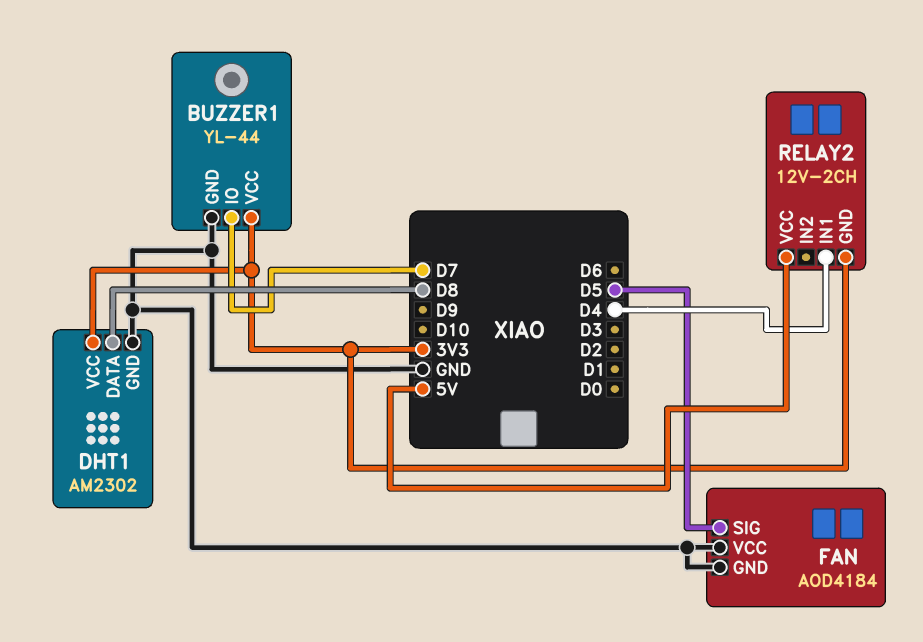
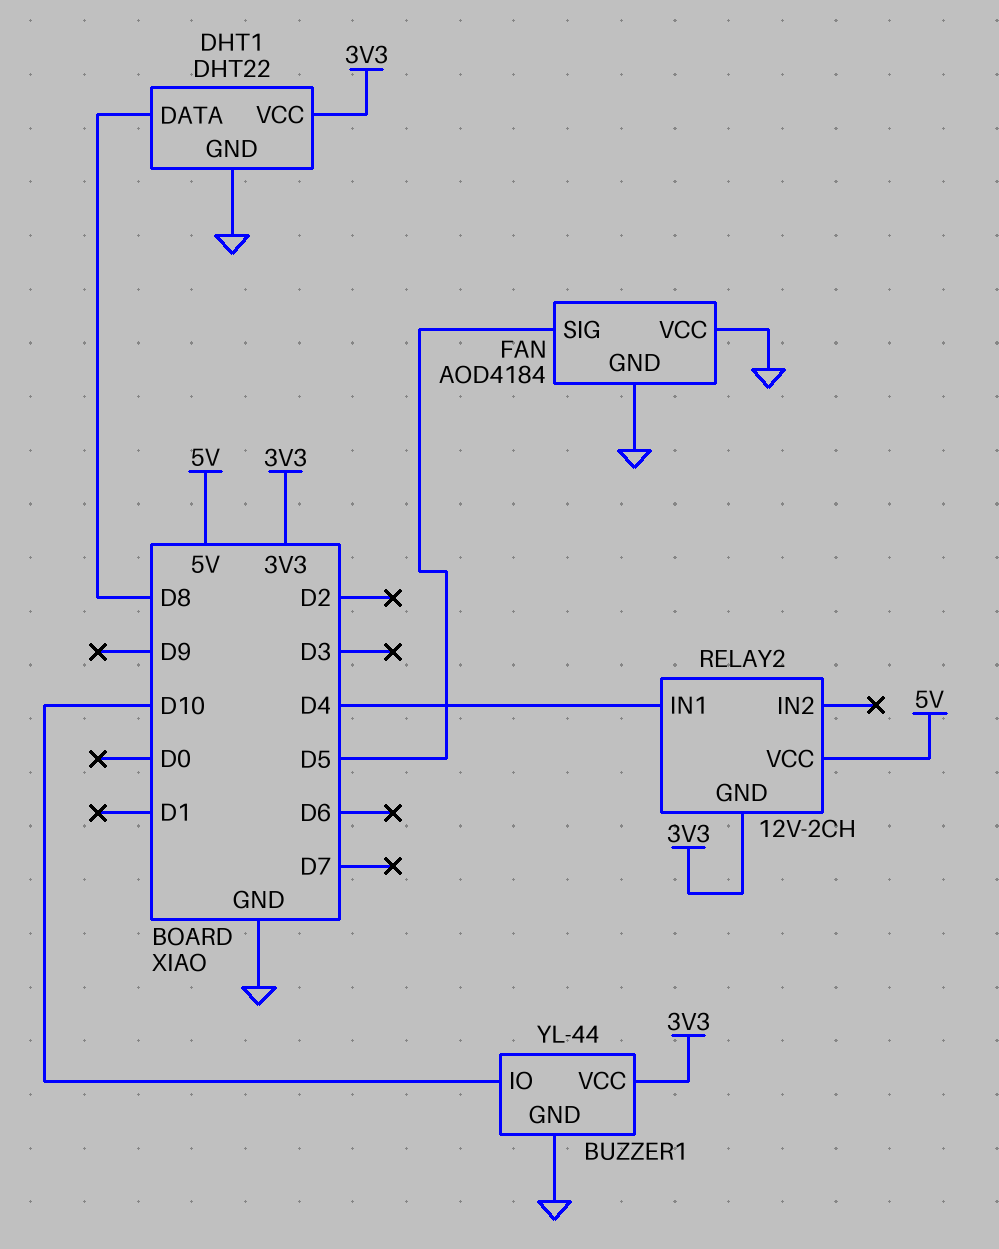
BUZZER1 pin IO: D7 -> D10
DHT1: AM2302 -> DHT22

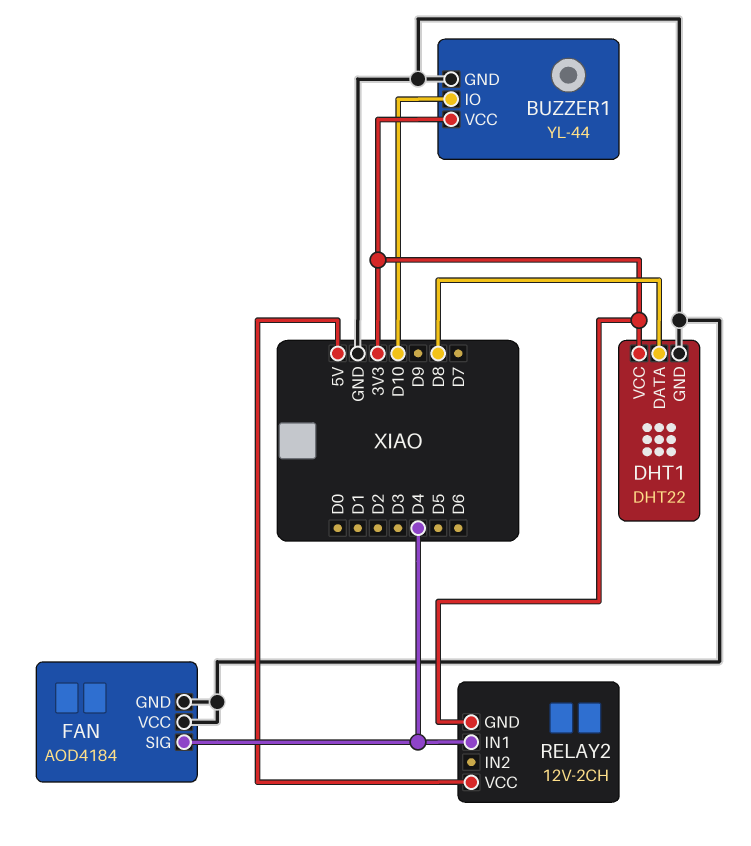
FAN pin SIG: D5 -> D4

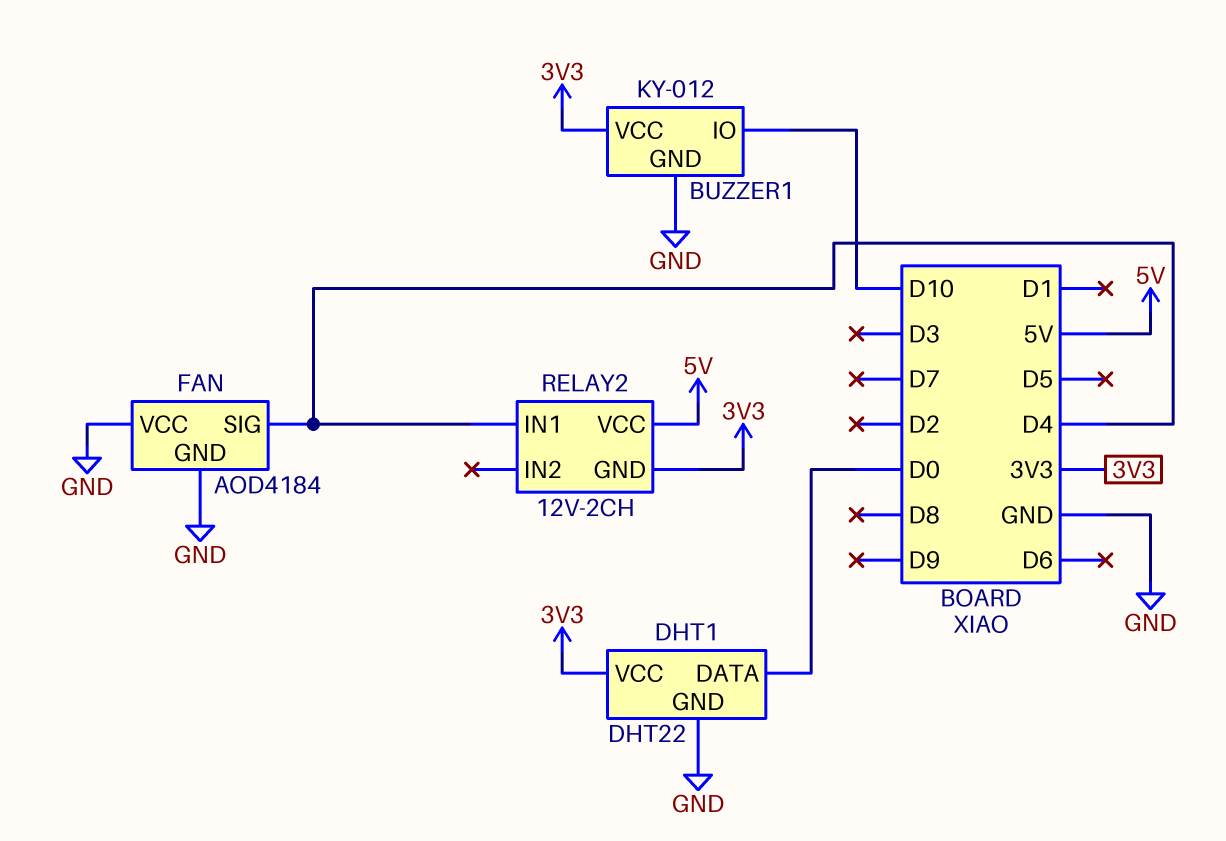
BUZZER1: YL-44 -> KY-012
DHT1 pin DATA: D8 -> D0

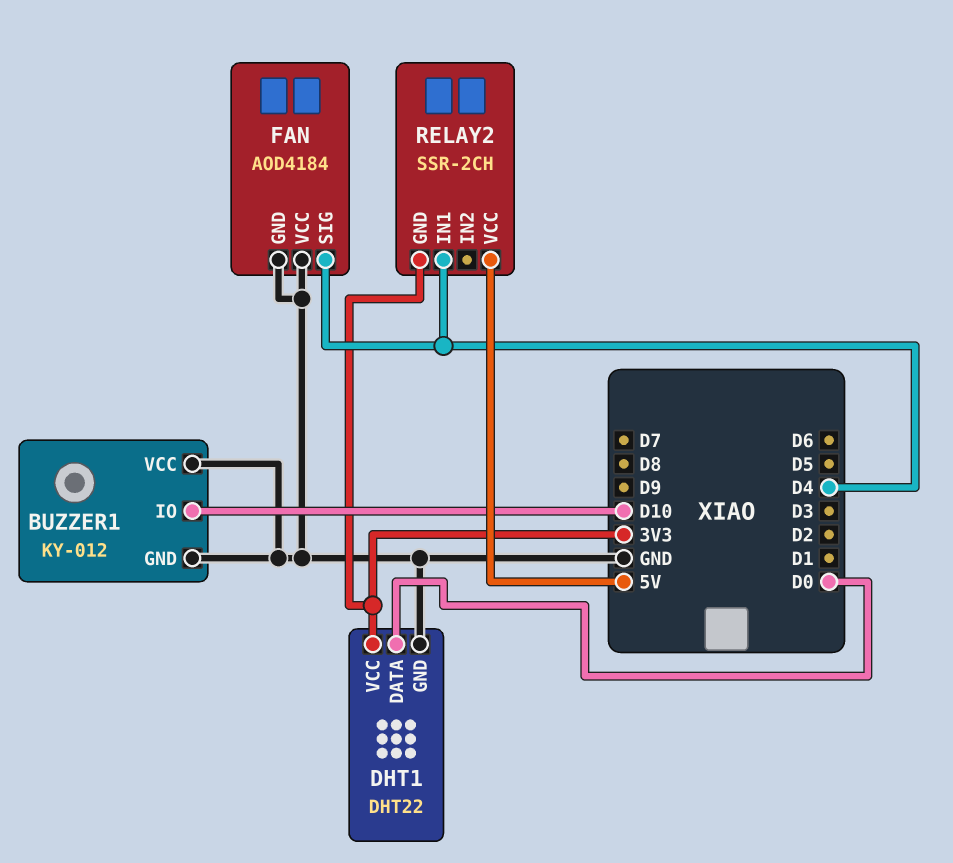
BUZZER1 pin VCC: 3V3 -> GND
RELAY2: 12V-2CH -> SSR-2CH

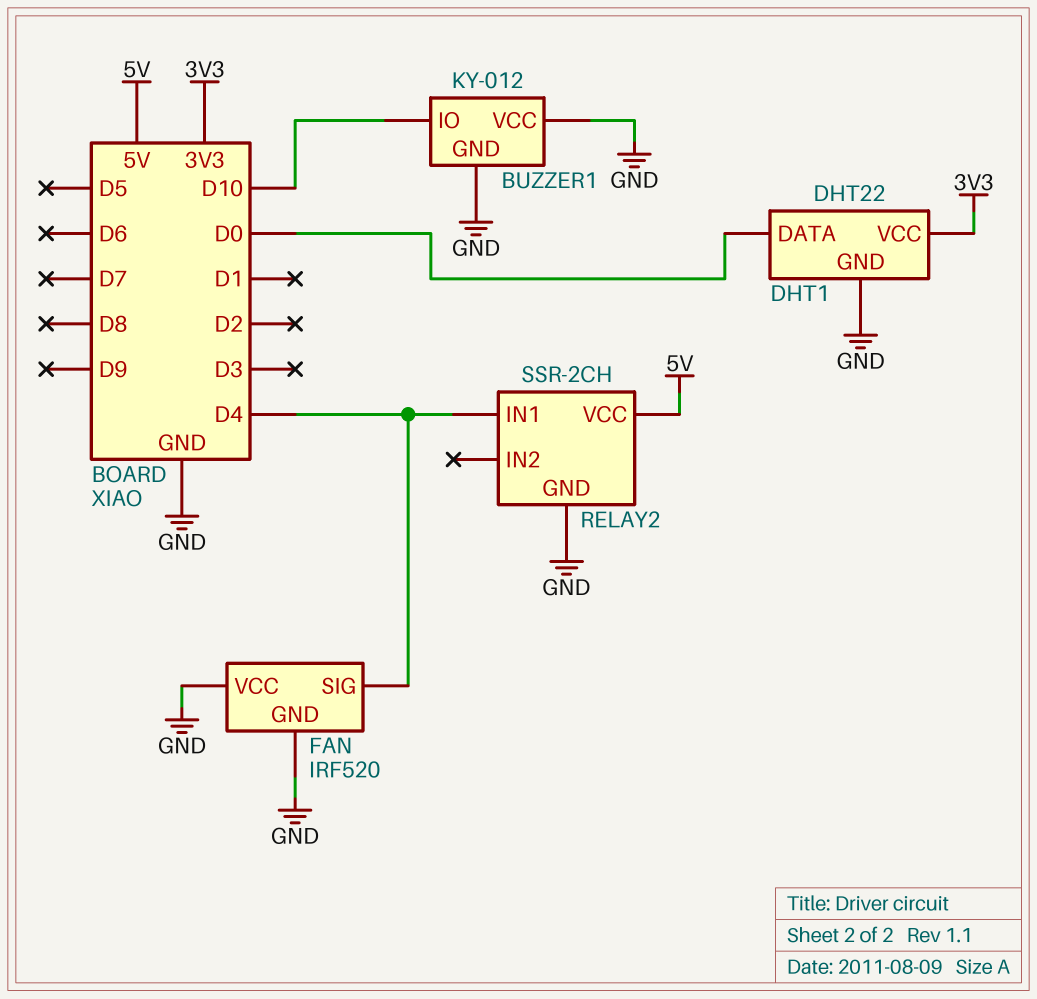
FAN: AOD4184 -> IRF520
RELAY2 pin GND: 3V3 -> GND

